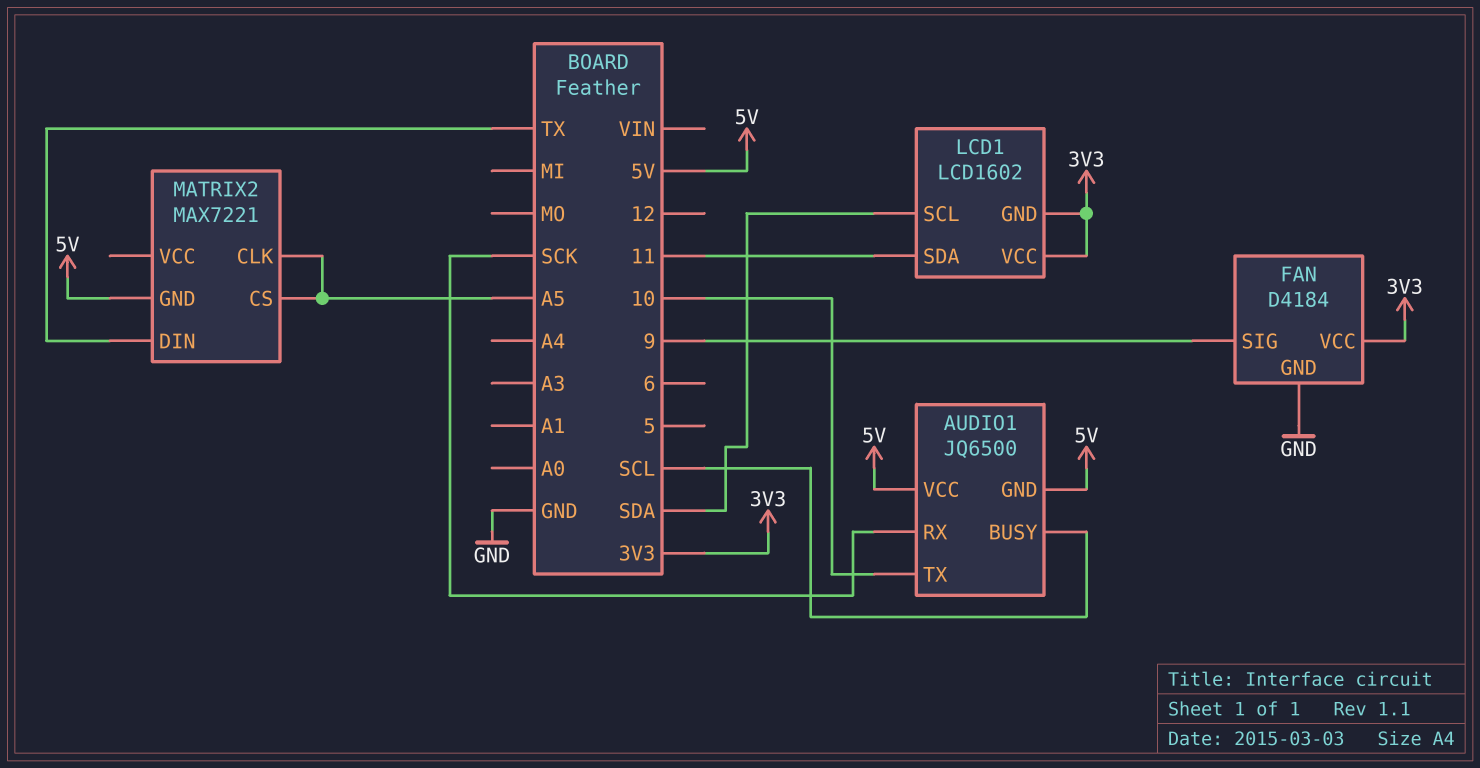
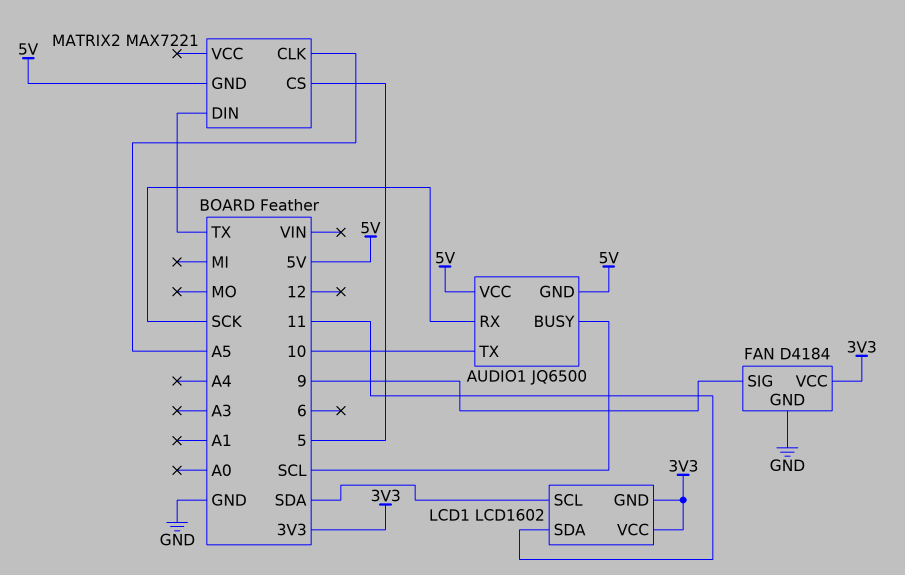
MATRIX2 pin CS: A5 -> 5

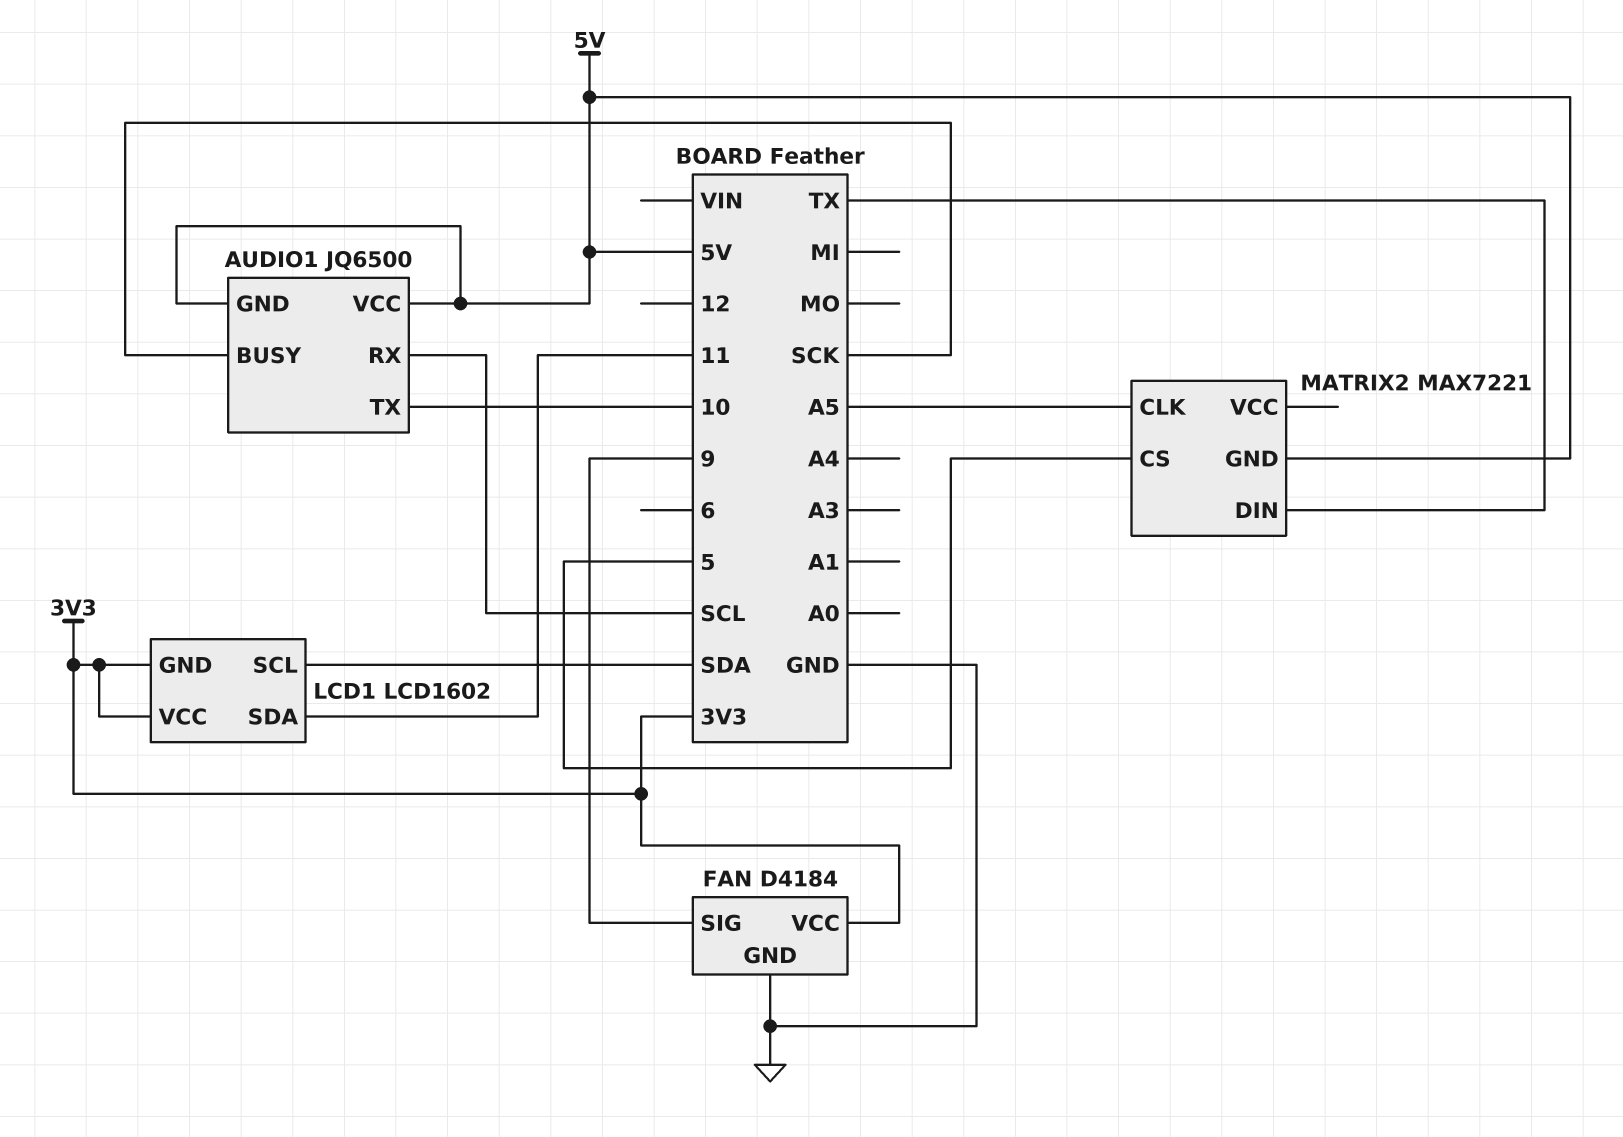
AUDIO1 pin BUSY: SCL -> SCK
AUDIO1 pin RX: SCK -> SCL

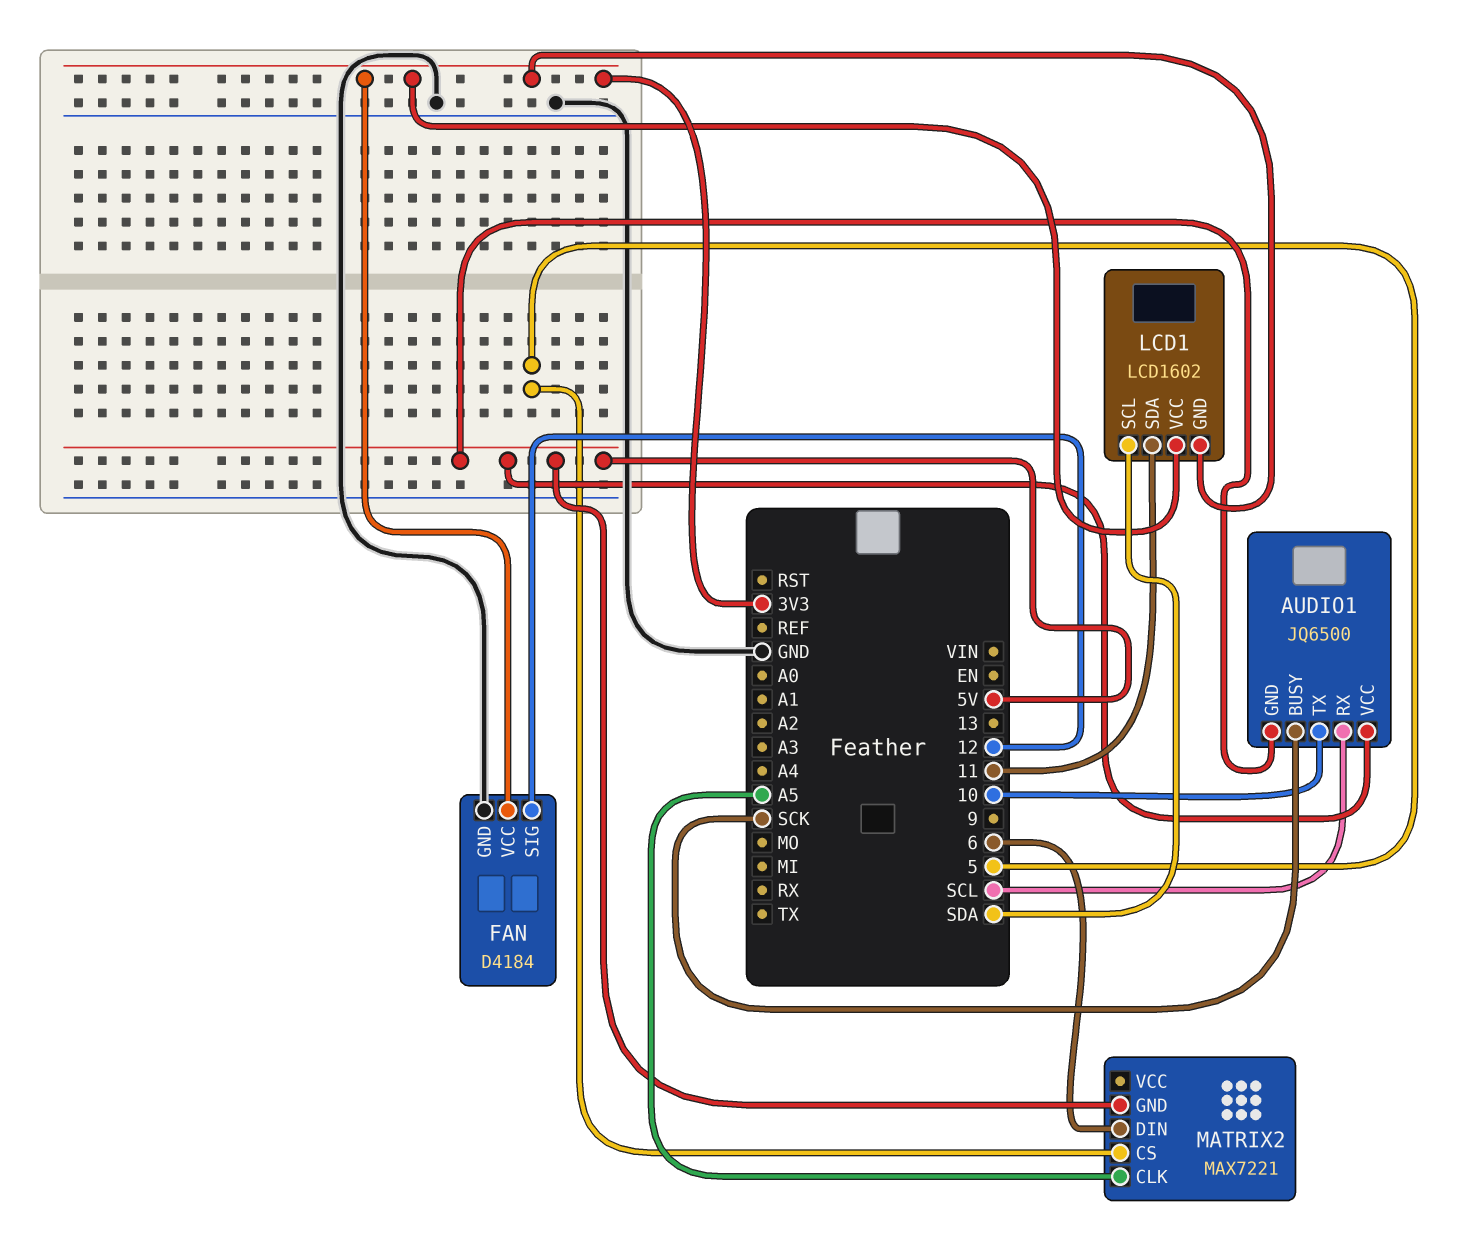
FAN pin SIG: 9 -> 12
MATRIX2 pin DIN: TX -> 6

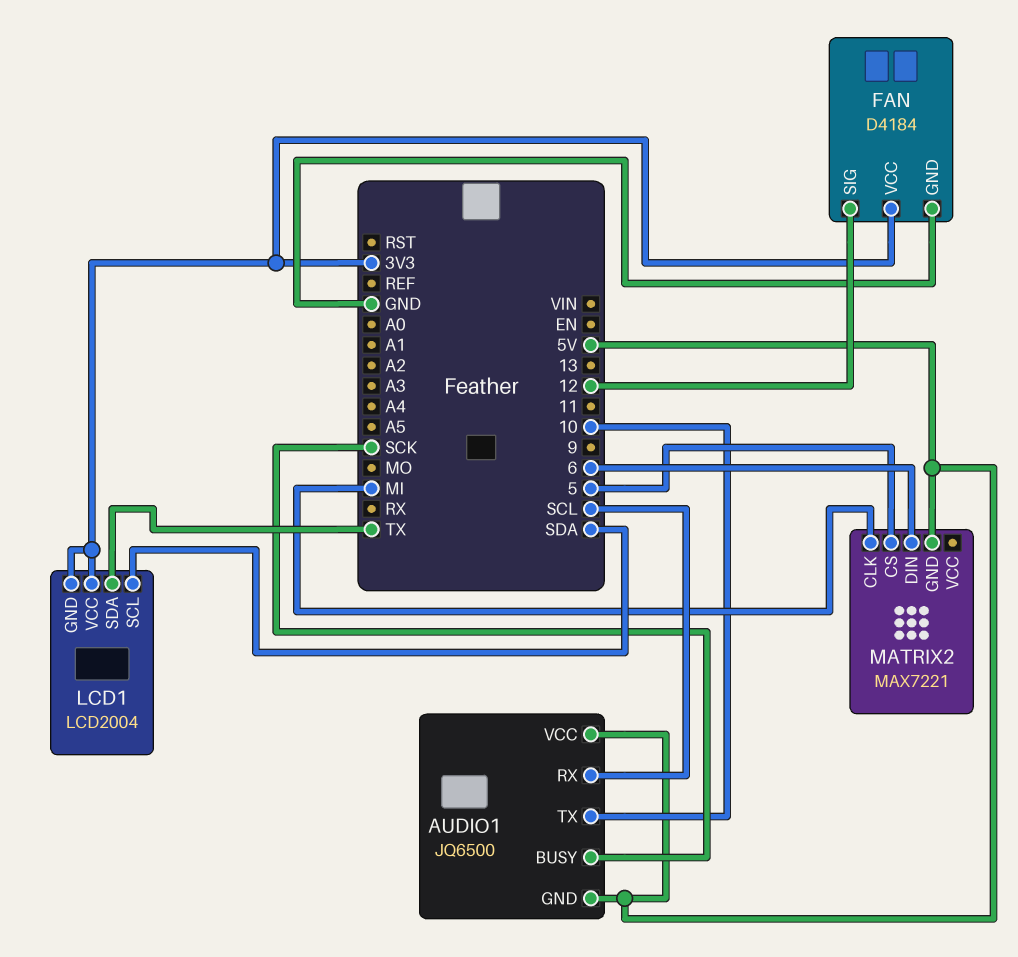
LCD1: LCD1602 -> LCD2004
LCD1 pin SDA: 11 -> TX
MATRIX2 pin CLK: A5 -> MI

